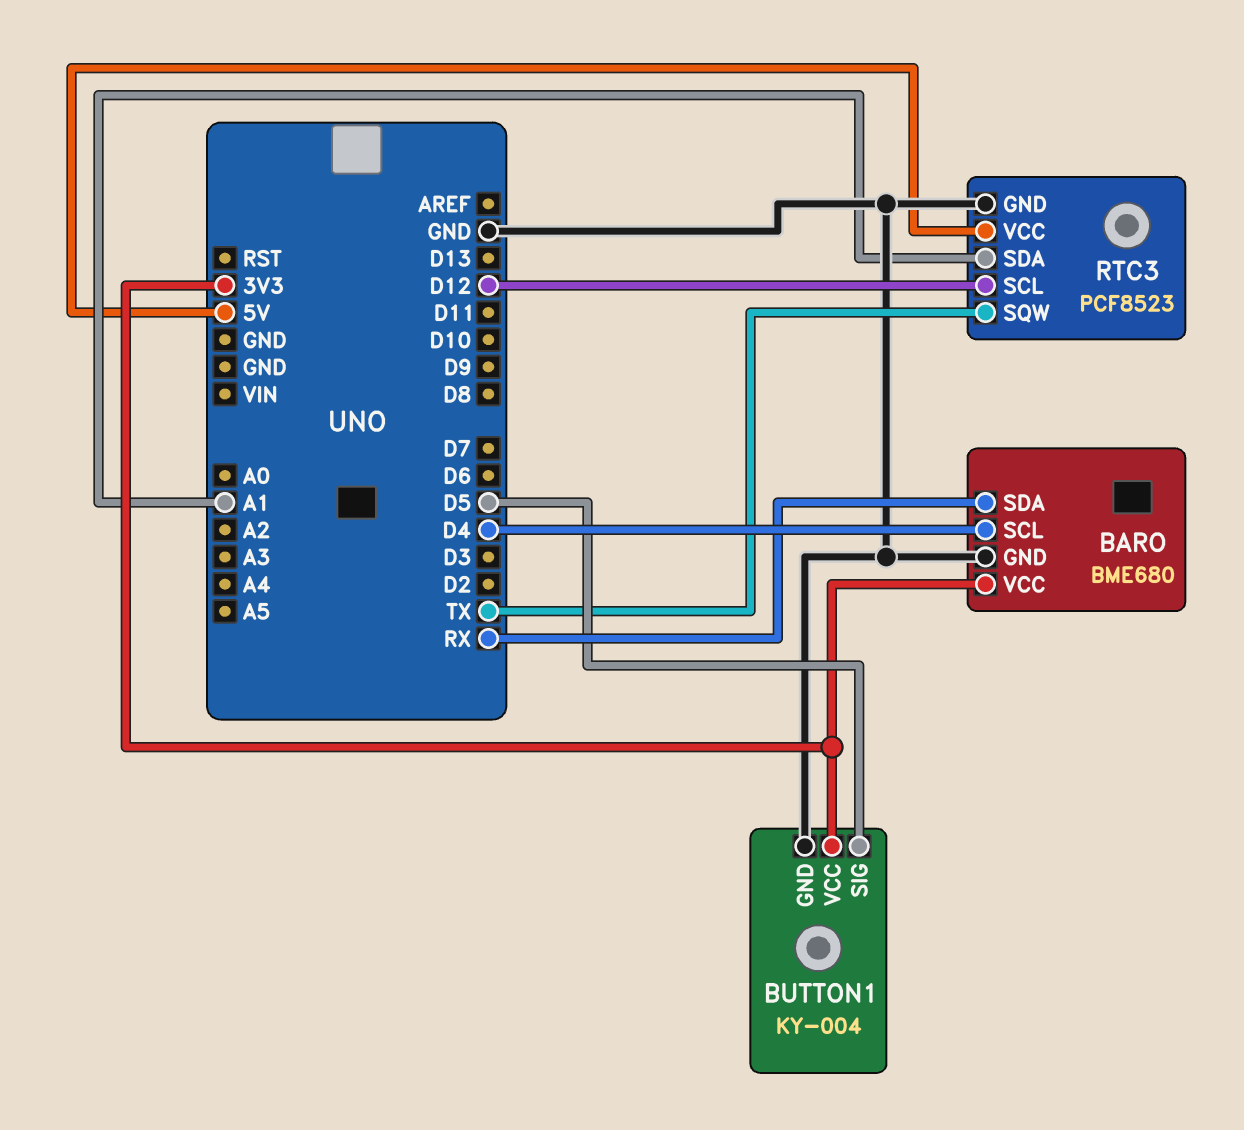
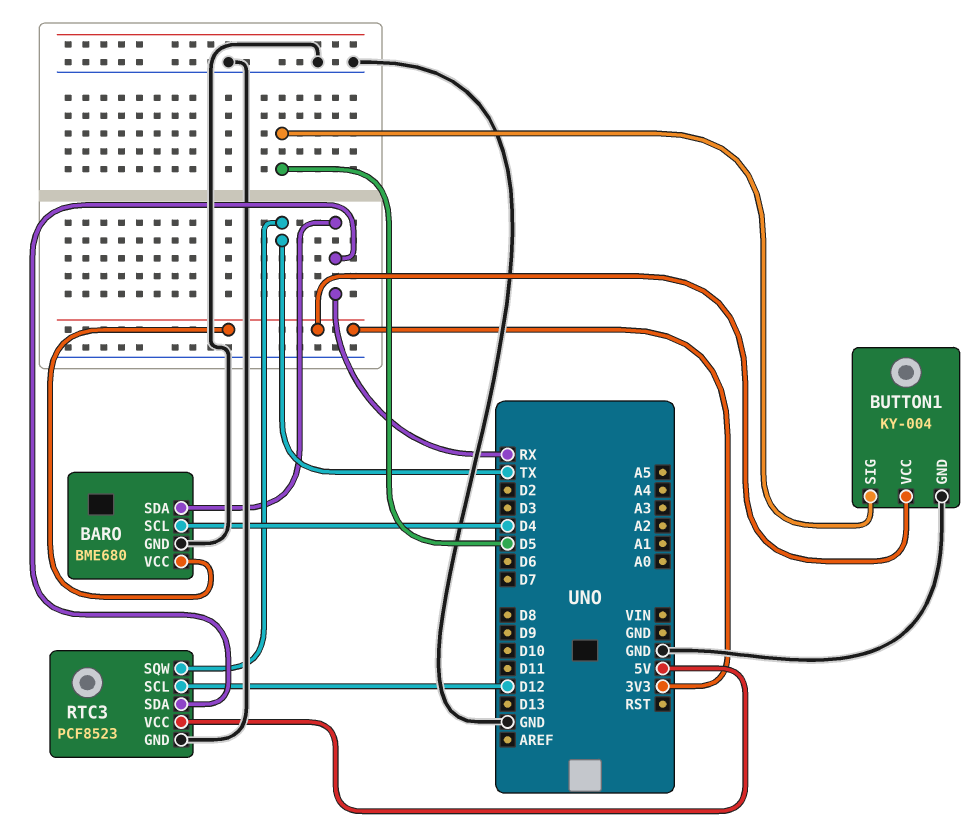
RTC3 pin SDA: A1 -> RX

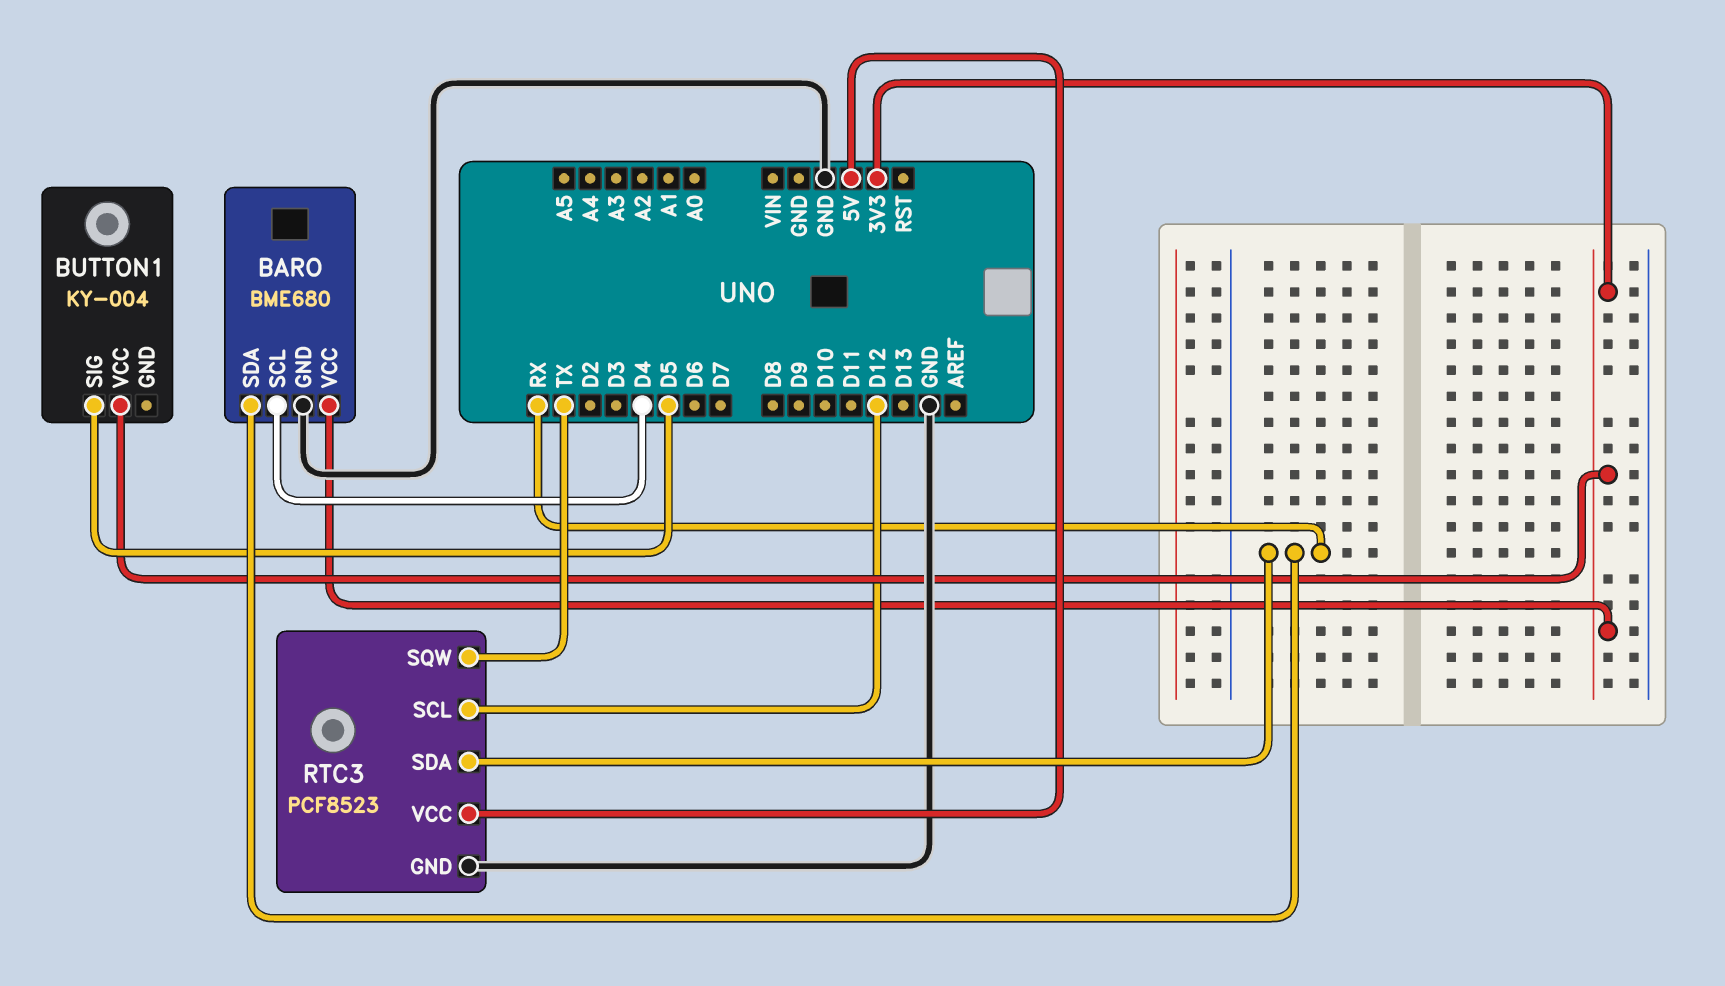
BUTTON1 pin GND: GND -> none

